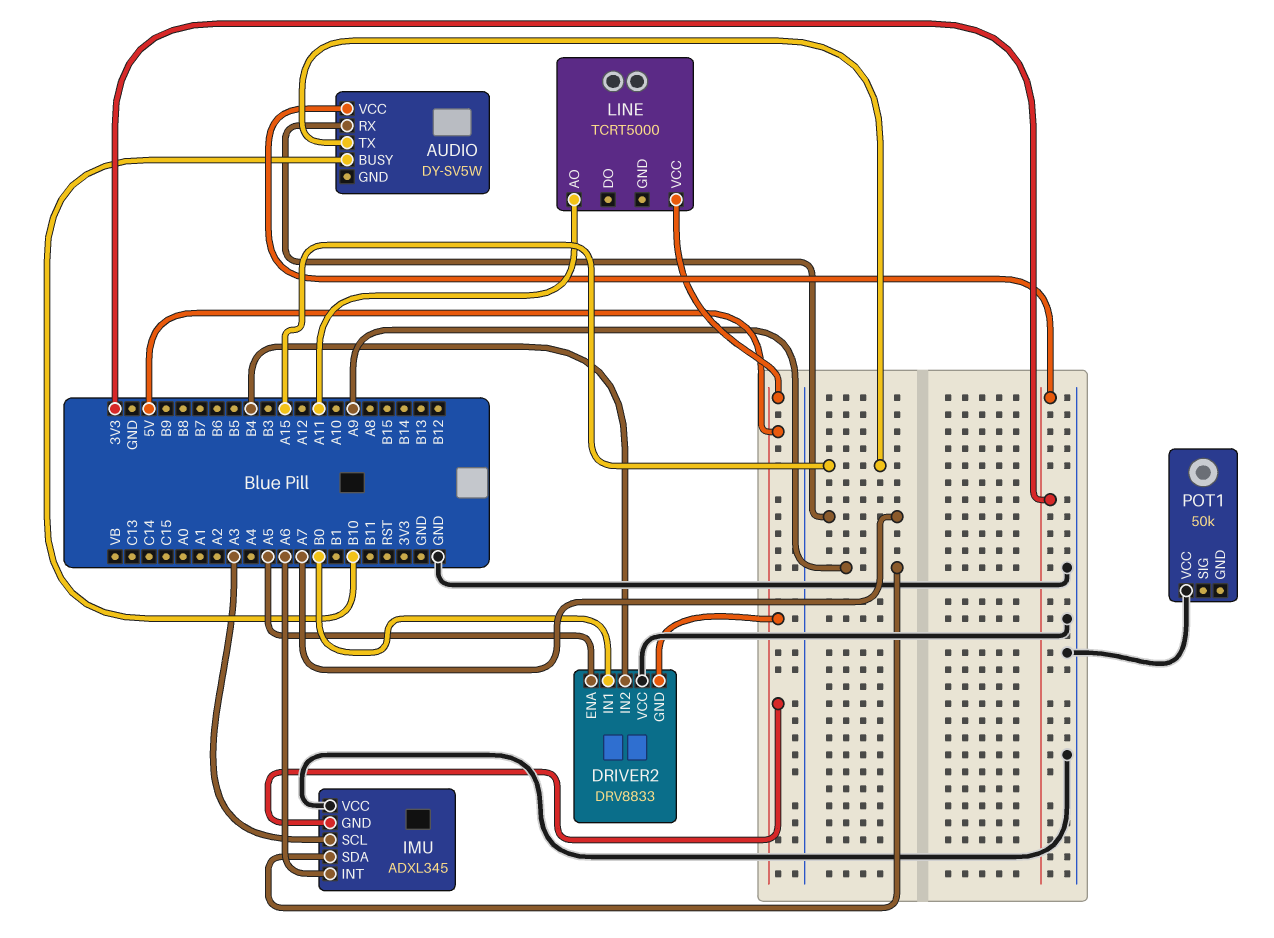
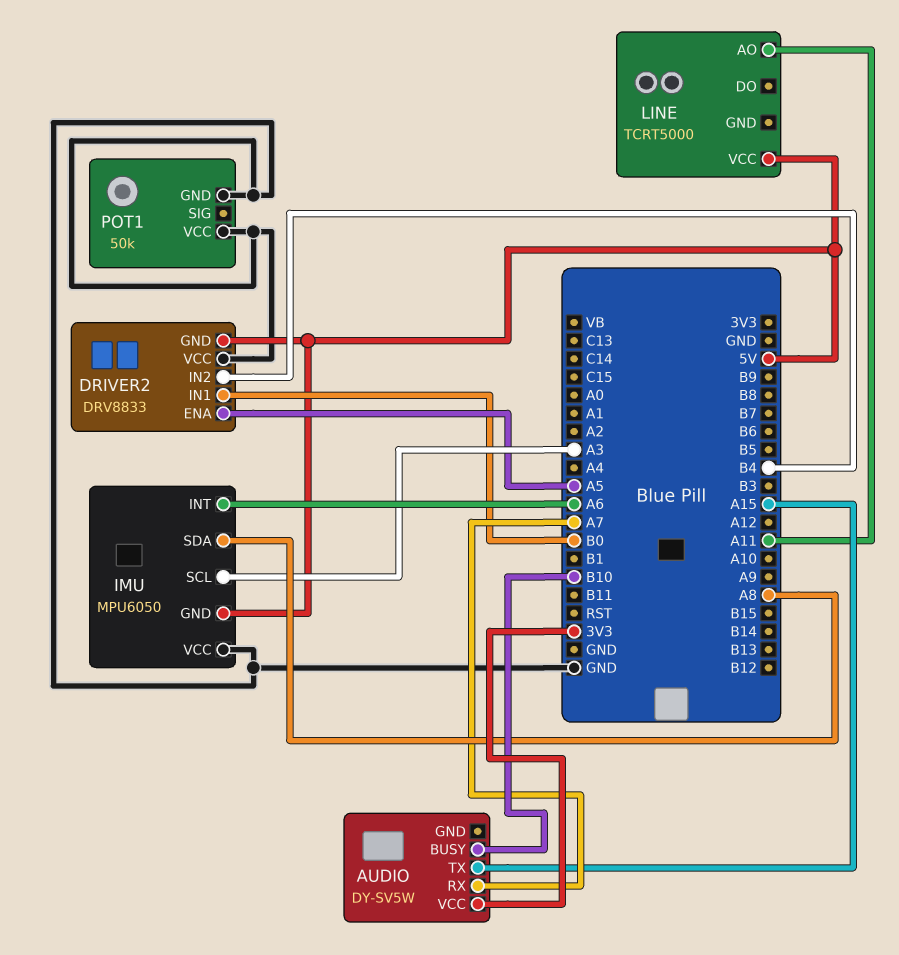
IMU: ADXL345 -> MPU6050
IMU pin SDA: A9 -> A8
POT1 pin GND: none -> GND

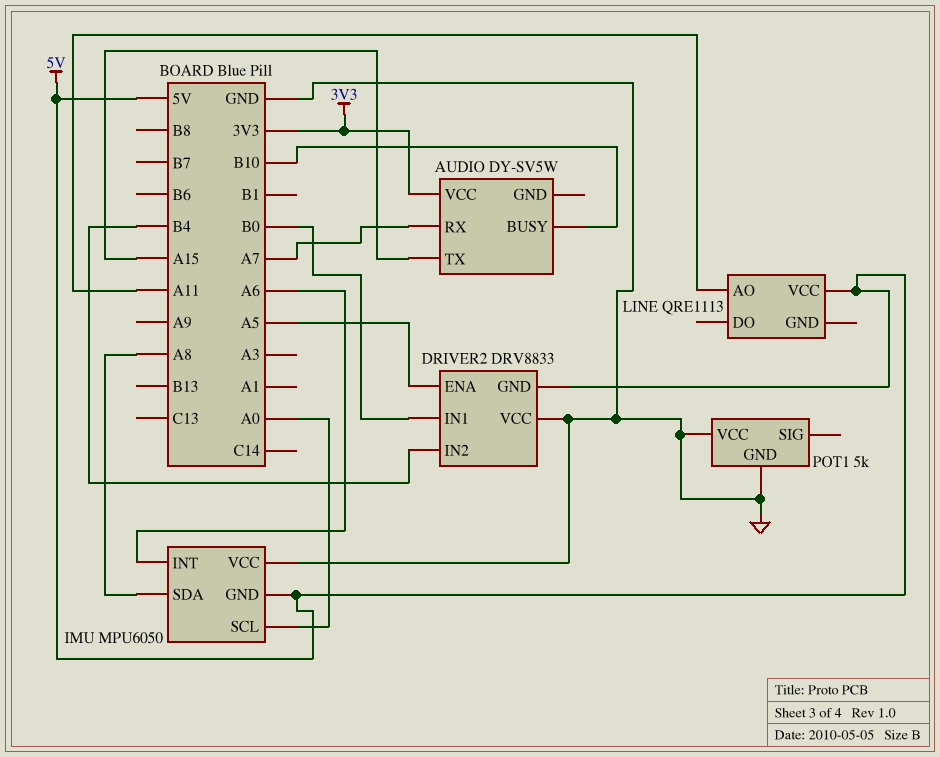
IMU pin SCL: A3 -> A0
LINE: TCRT5000 -> QRE1113
POT1: 50k -> 5k

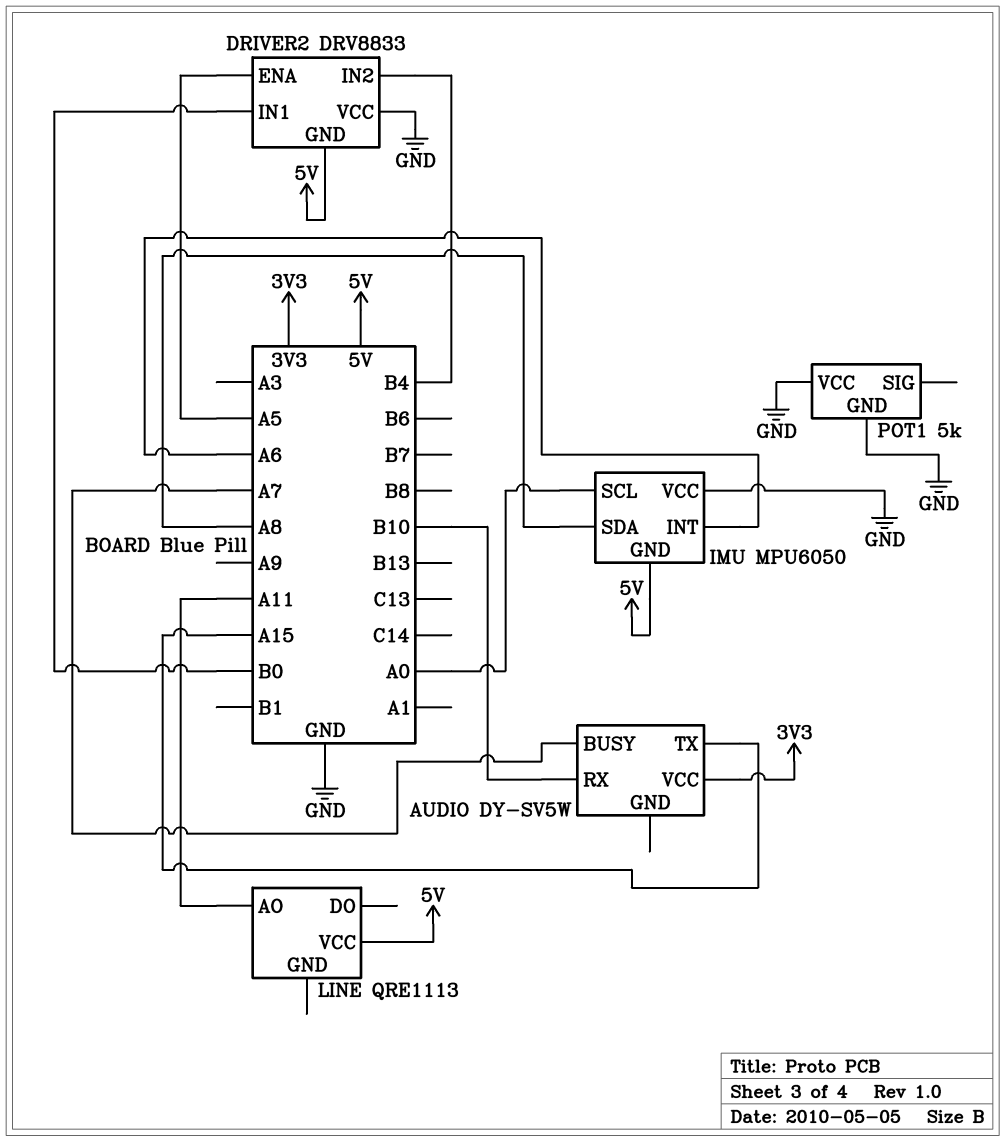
AUDIO pin BUSY: B10 -> A7
AUDIO pin RX: A7 -> B10

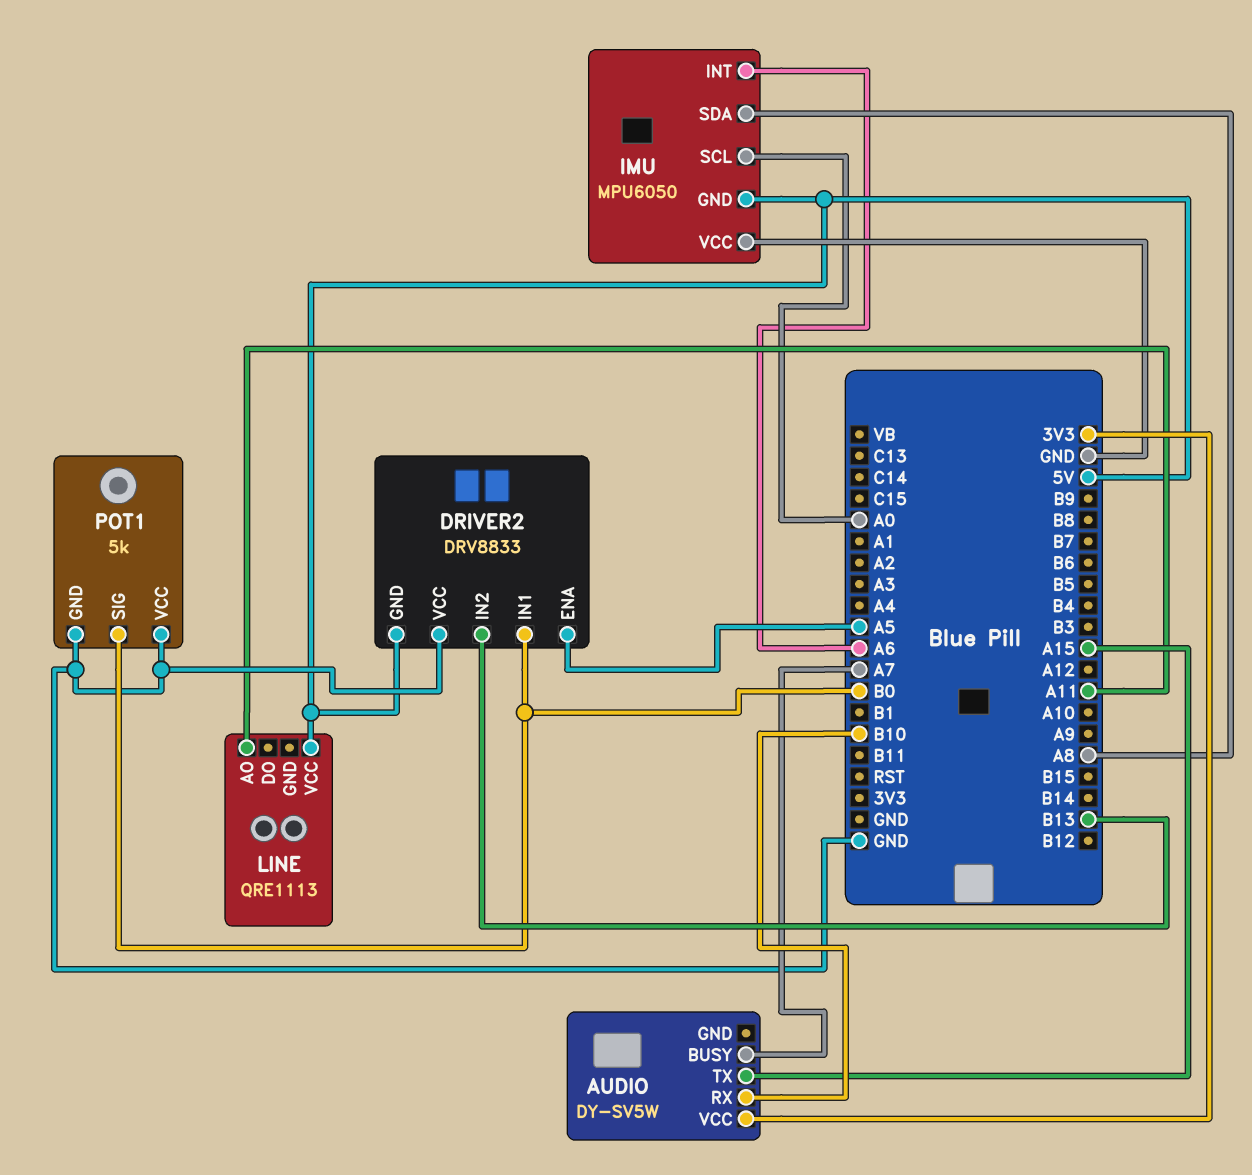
DRIVER2 pin IN2: B4 -> B13
POT1 pin SIG: none -> B0

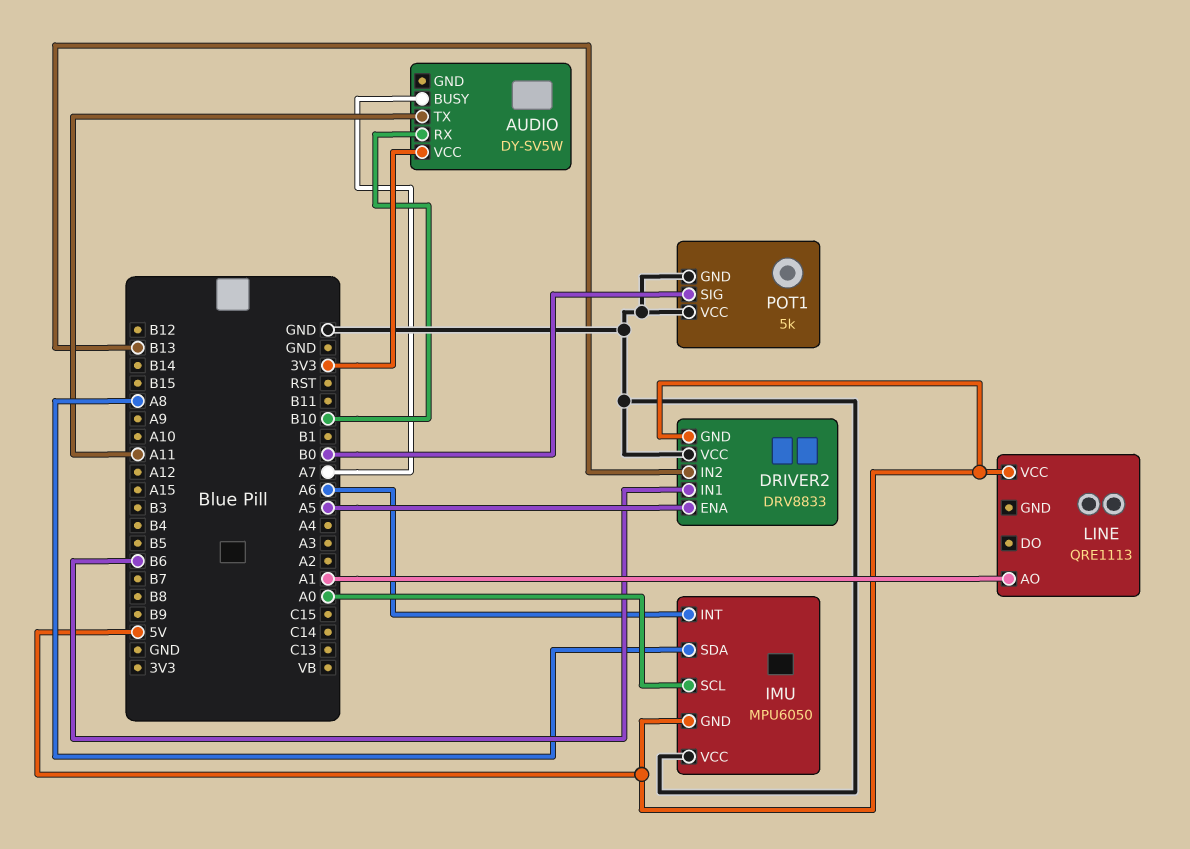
AUDIO pin TX: A15 -> A11
DRIVER2 pin IN1: B0 -> B6
LINE pin AO: A11 -> A1

